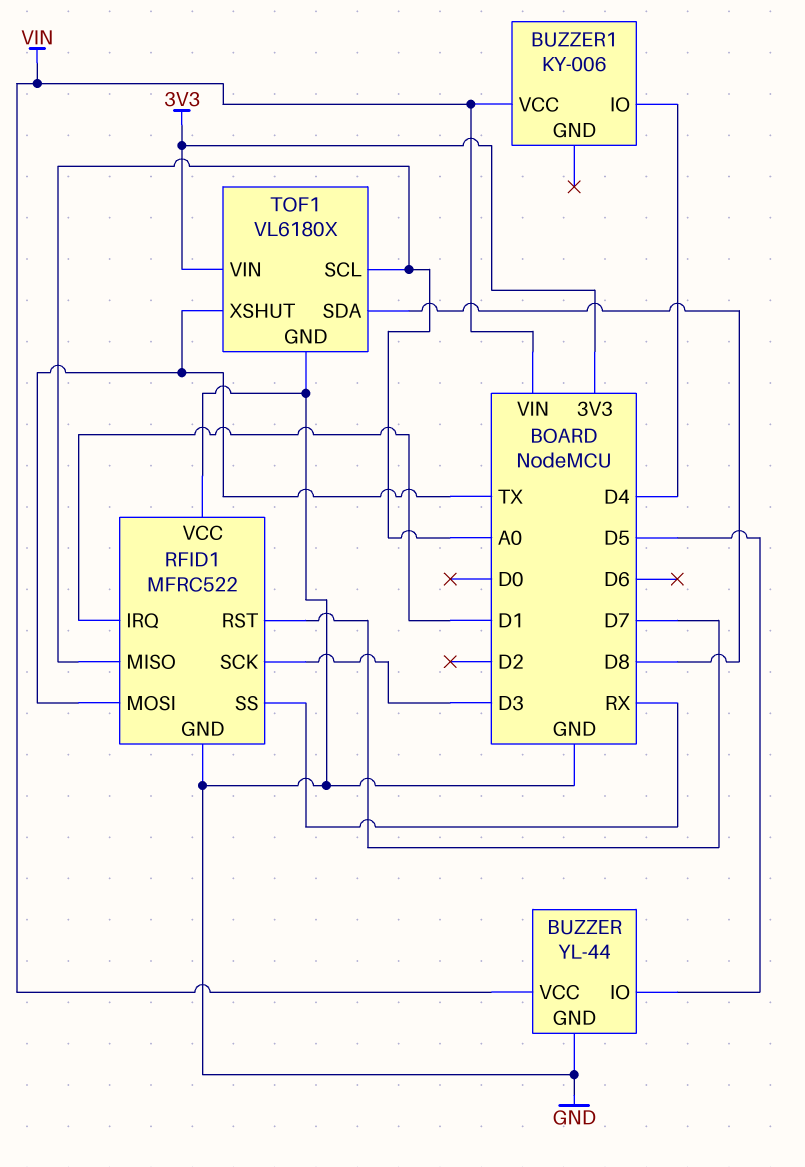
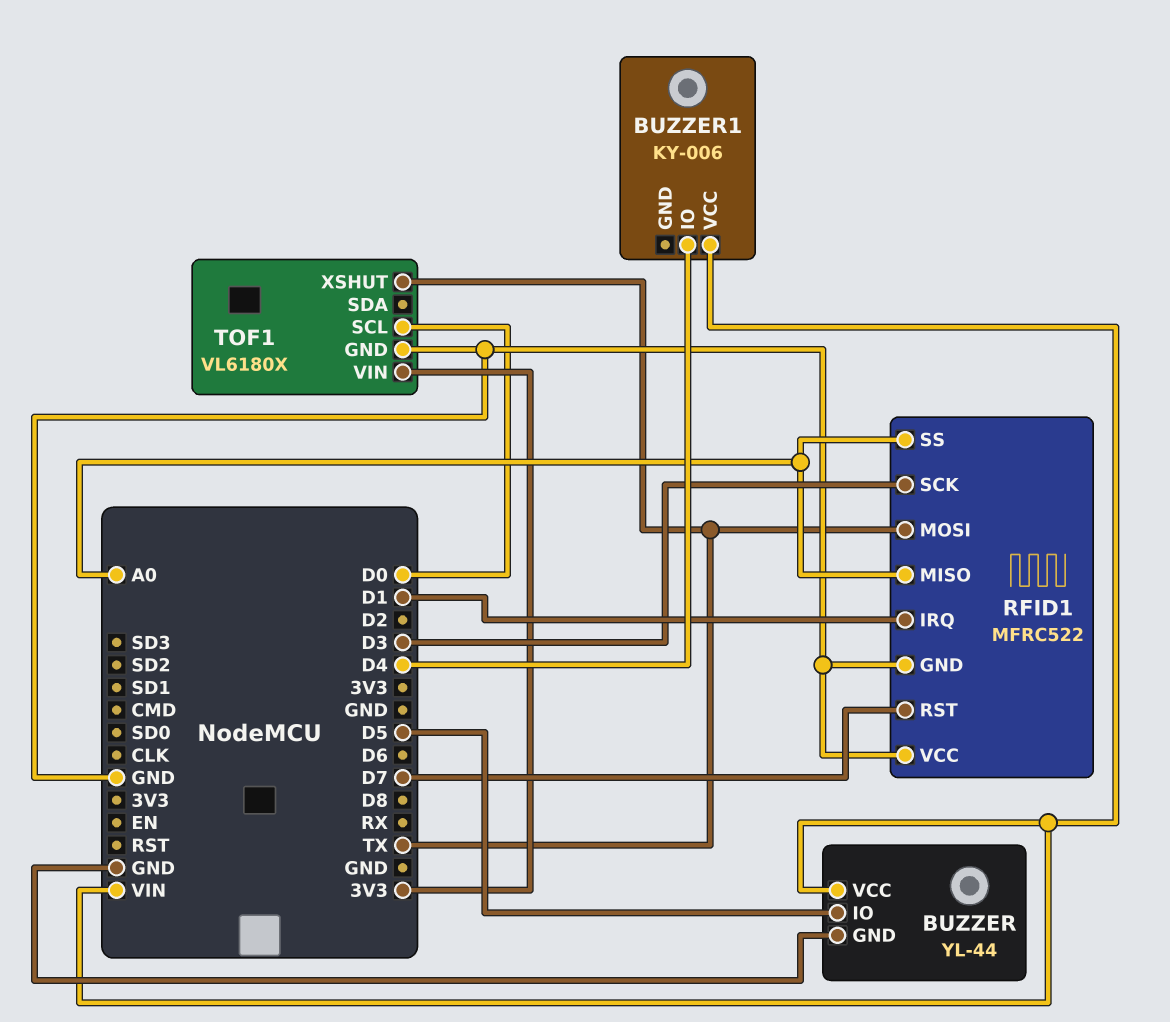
RFID1 pin SS: RX -> A0
TOF1 pin SCL: A0 -> D0
TOF1 pin SDA: D8 -> none

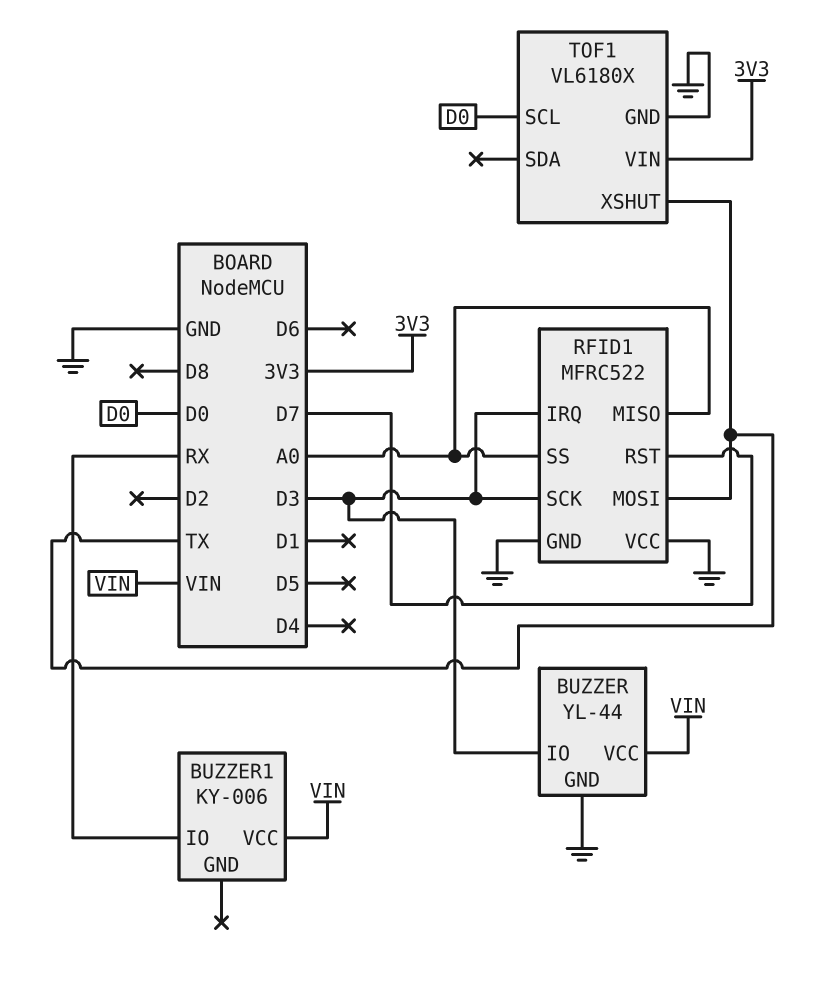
BUZZER pin IO: D5 -> D3
BUZZER1 pin IO: D4 -> RX
RFID1 pin IRQ: D1 -> D3

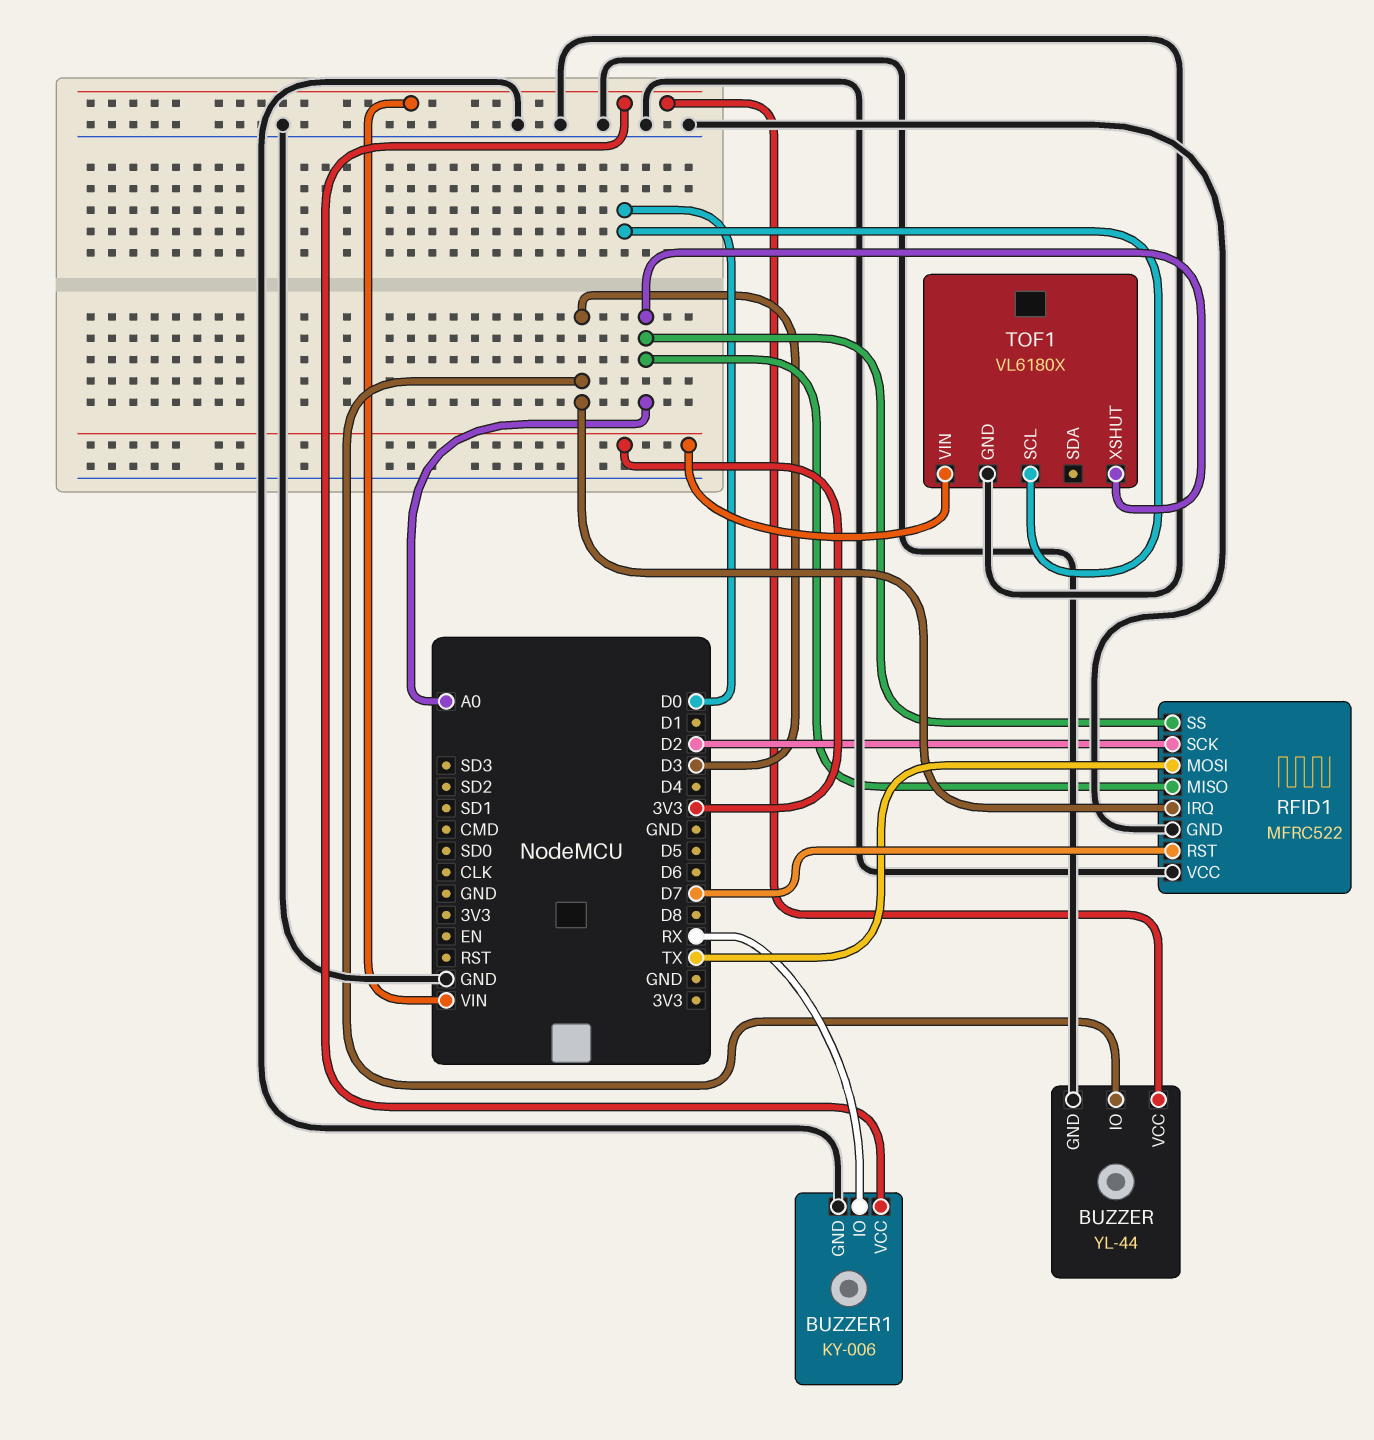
BUZZER1 pin GND: none -> GND
RFID1 pin SCK: D3 -> D2
TOF1 pin XSHUT: TX -> A0

